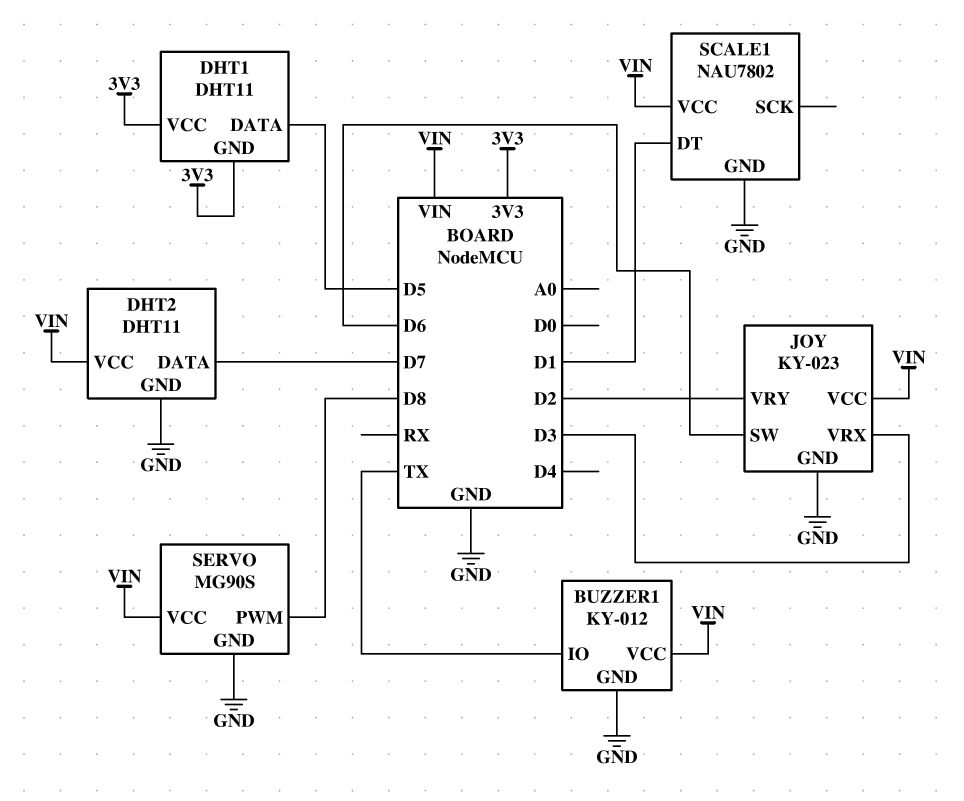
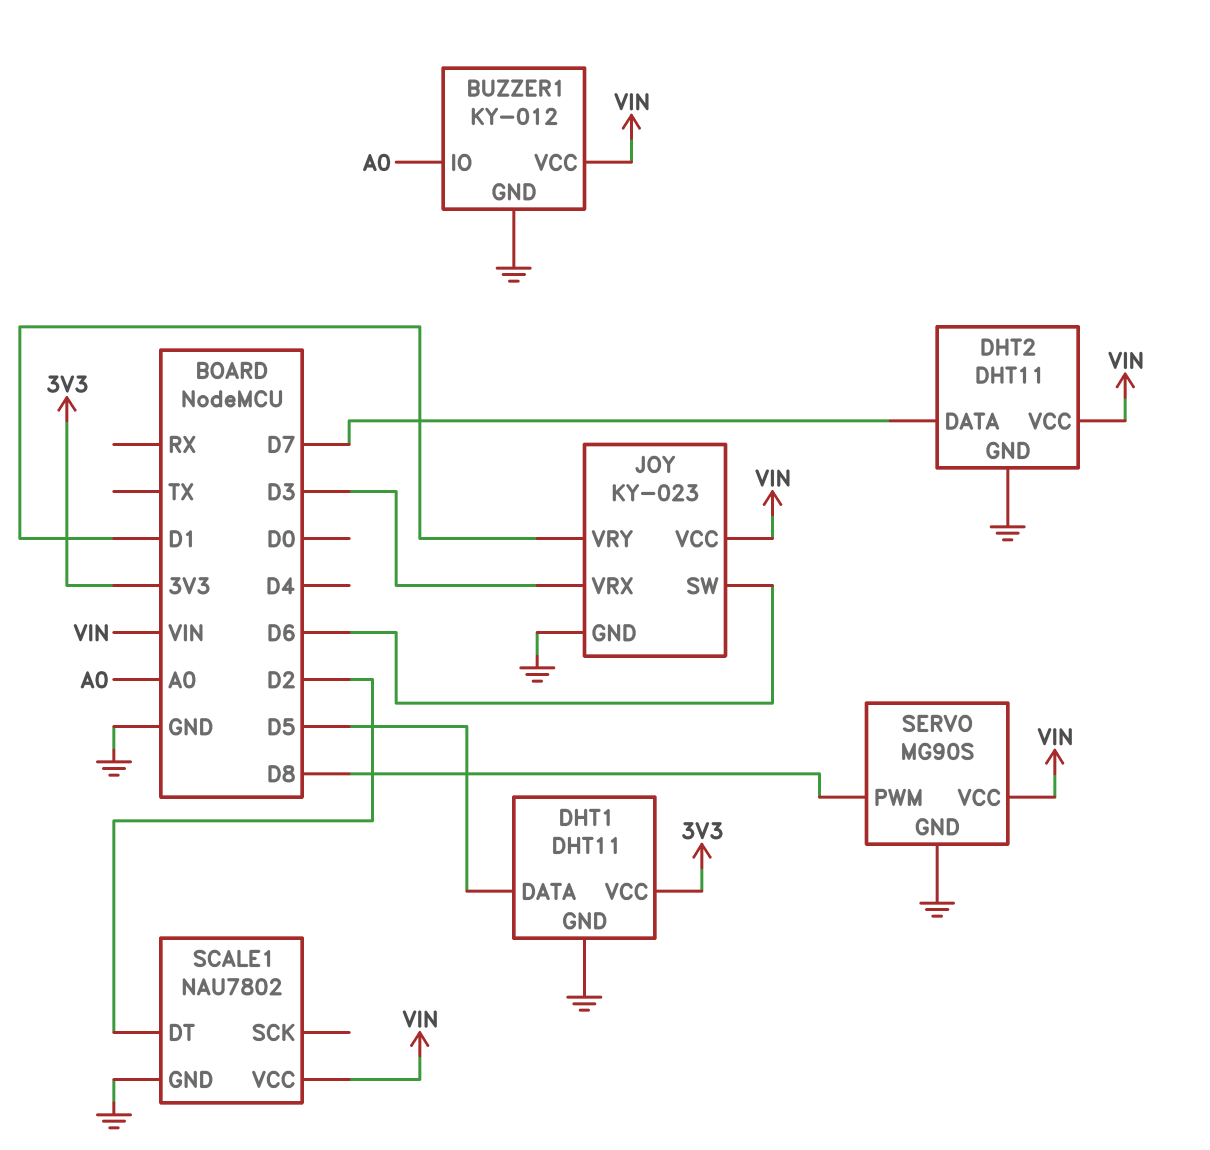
BUZZER1 pin IO: TX -> A0
DHT1 pin GND: 3V3 -> GND
JOY pin VRY: D2 -> D1
SCALE1 pin DT: D1 -> D2

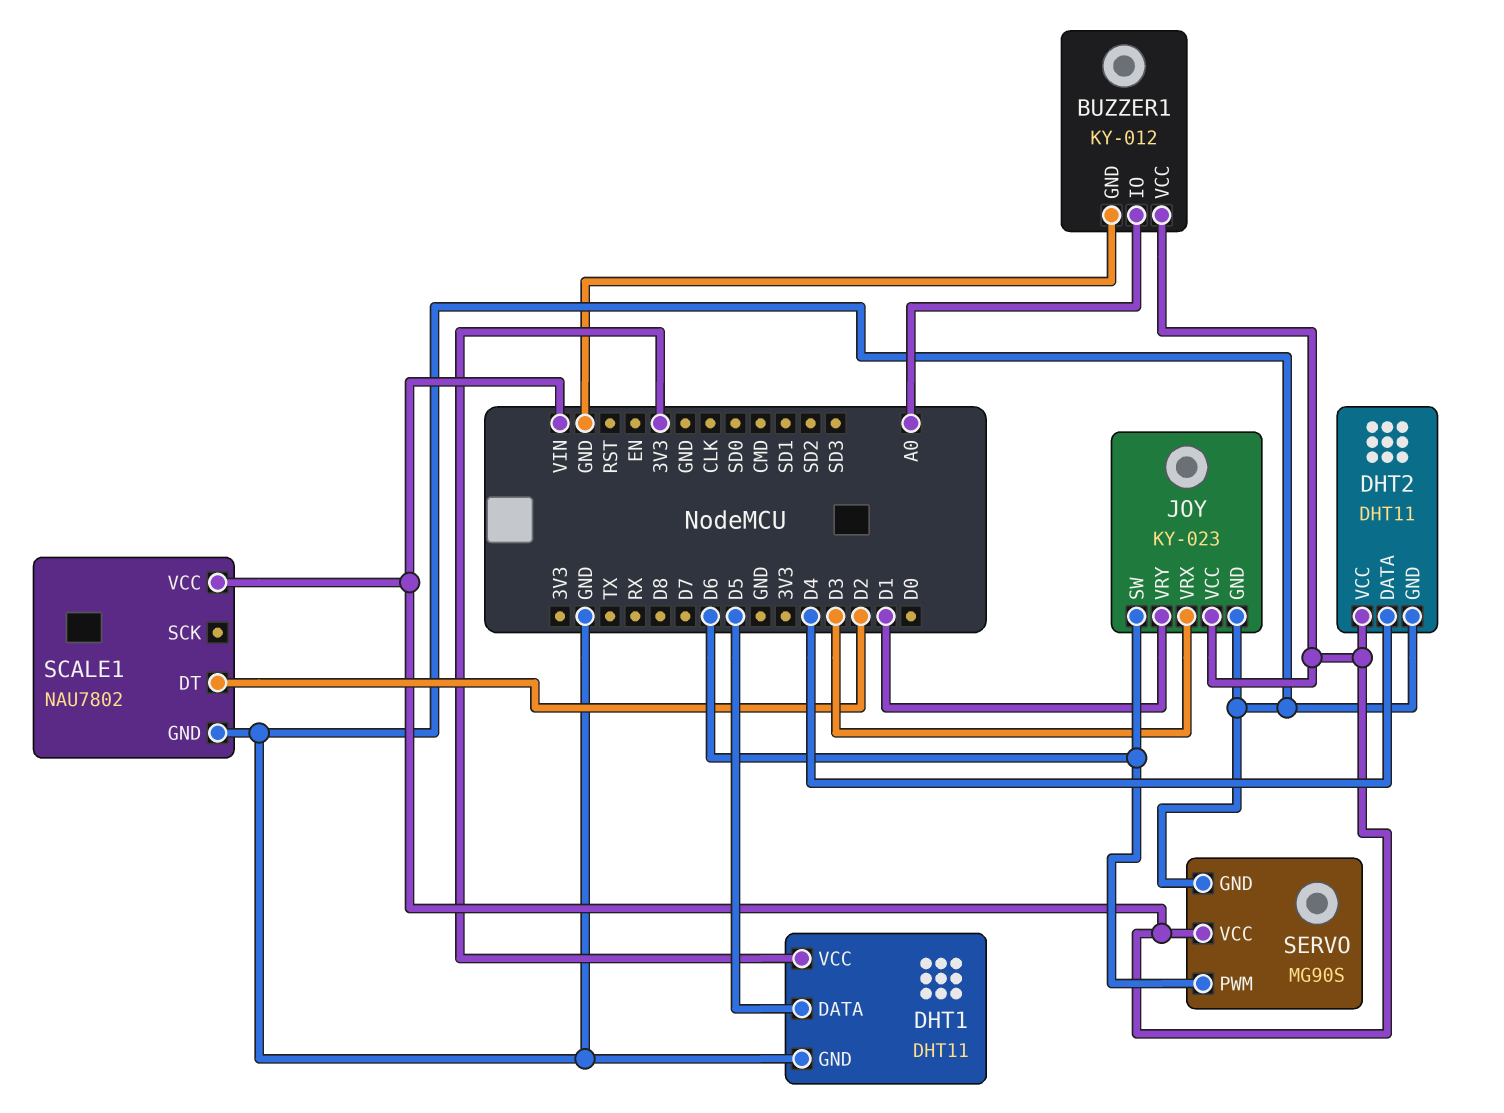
DHT2 pin DATA: D7 -> D4
SERVO pin PWM: D8 -> D6

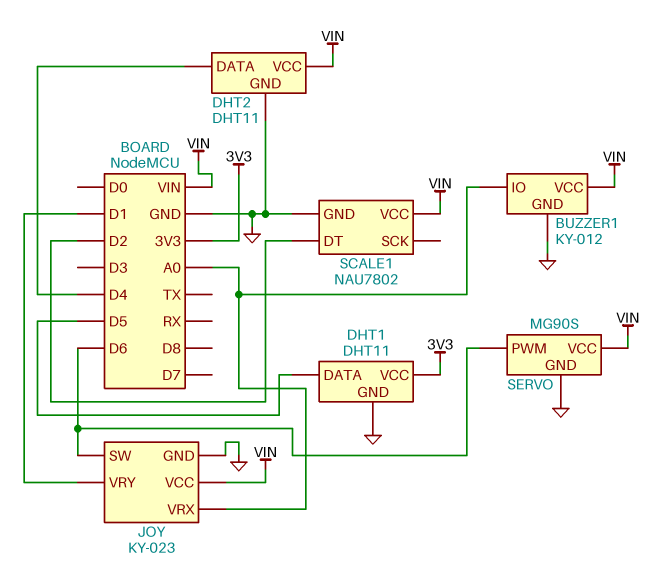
JOY pin VRX: D3 -> A0

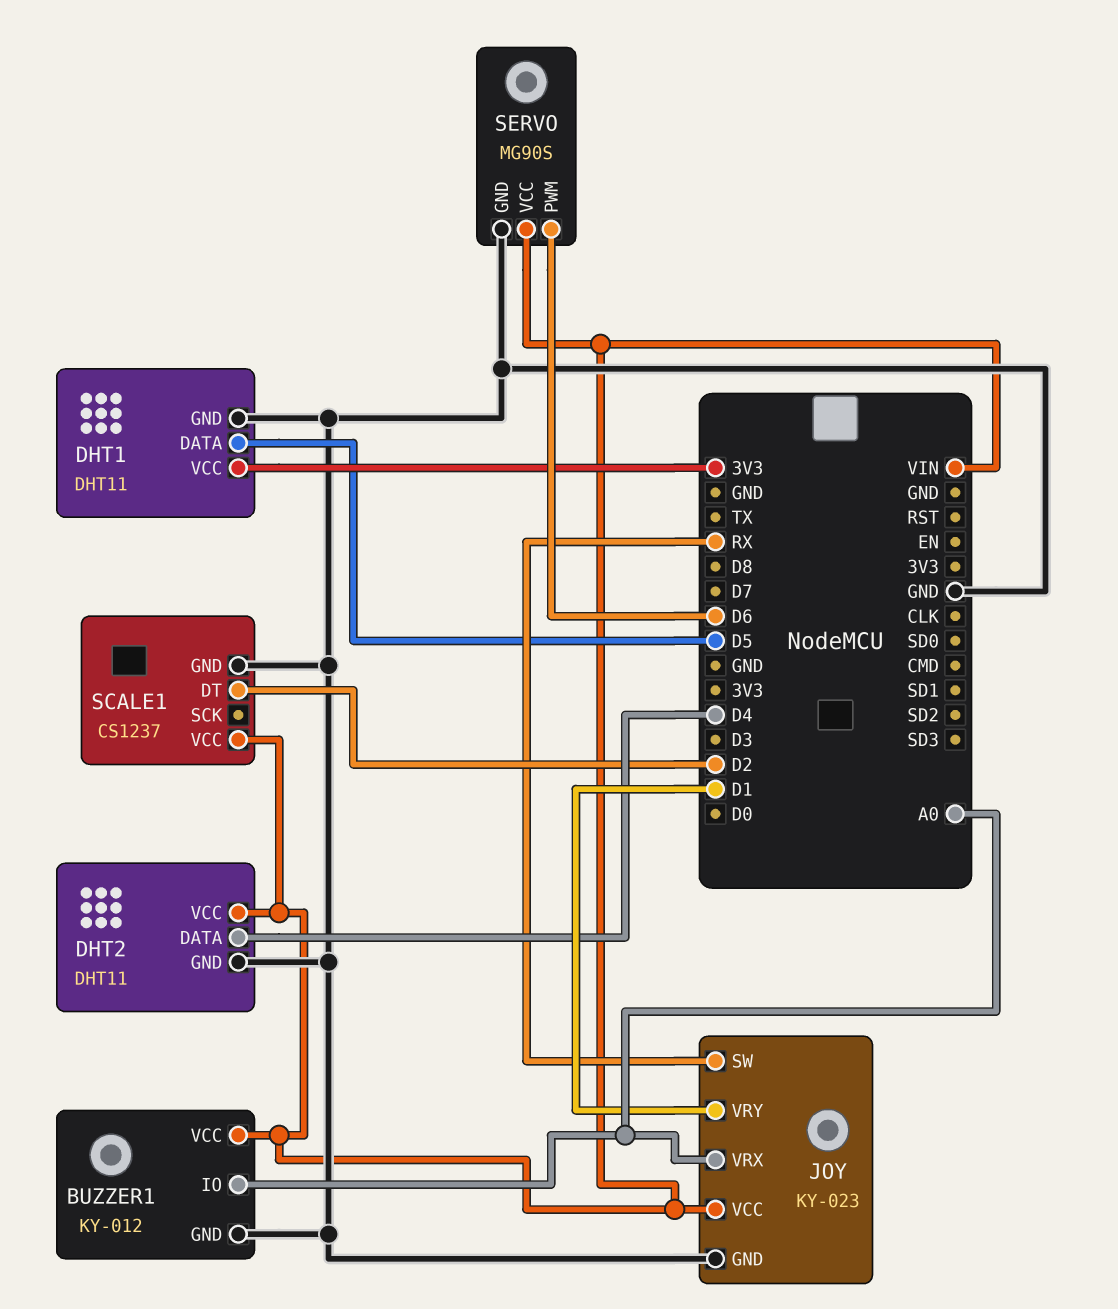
JOY pin SW: D6 -> RX
SCALE1: NAU7802 -> CS1237

